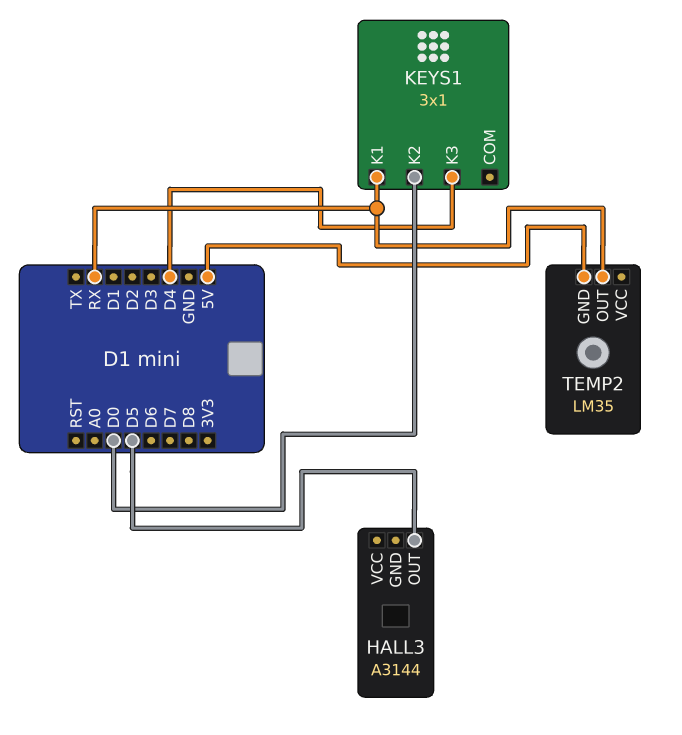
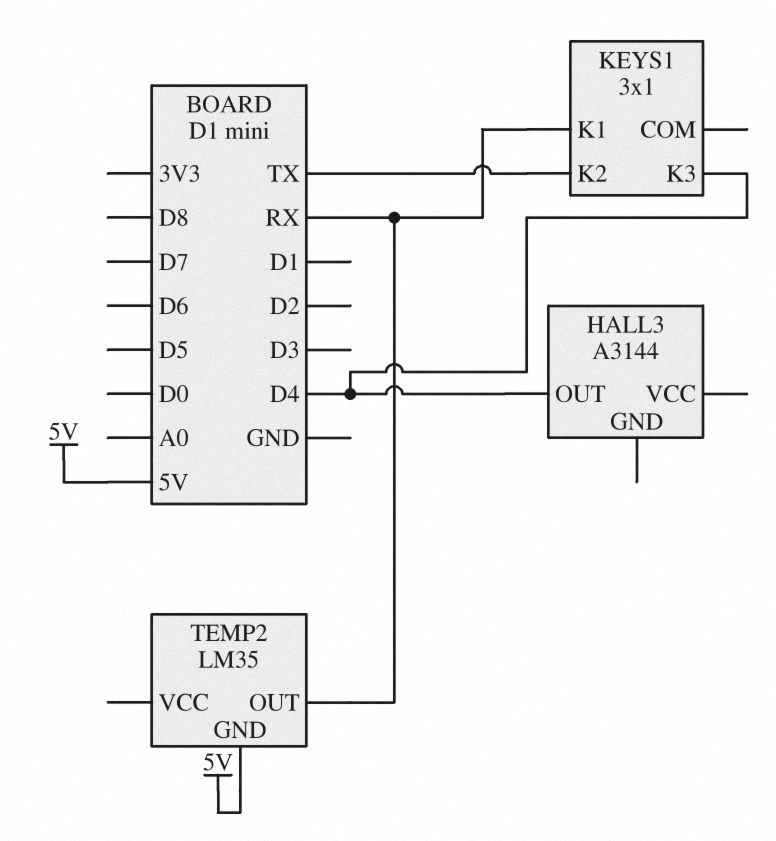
HALL3 pin OUT: D5 -> D4
KEYS1 pin K2: D0 -> TX

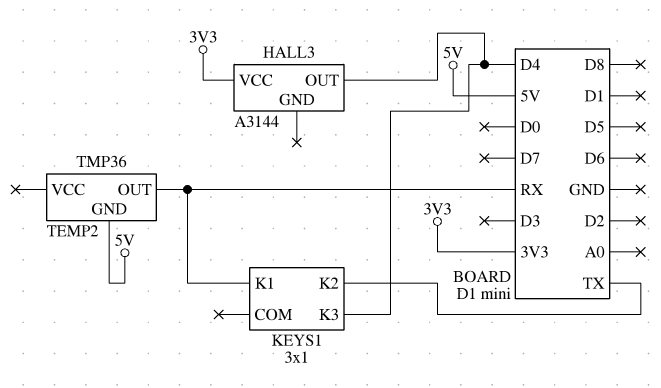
HALL3 pin VCC: none -> 3V3
TEMP2: LM35 -> TMP36

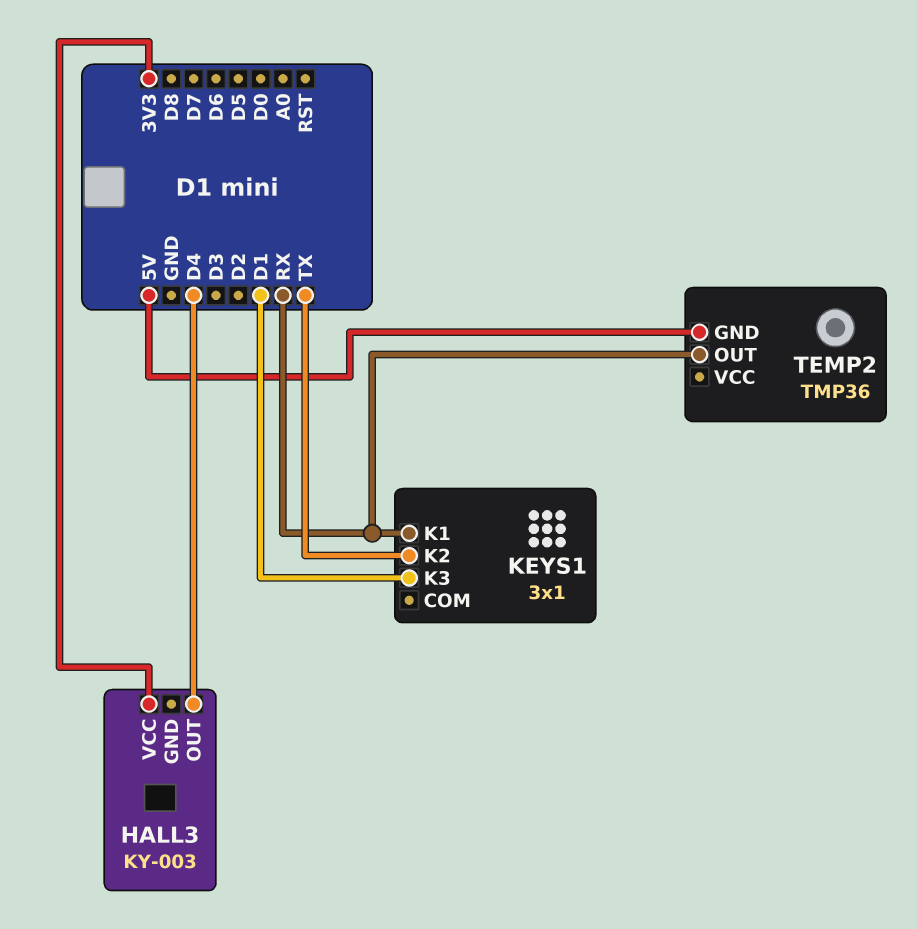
HALL3: A3144 -> KY-003
KEYS1 pin K3: D4 -> D1

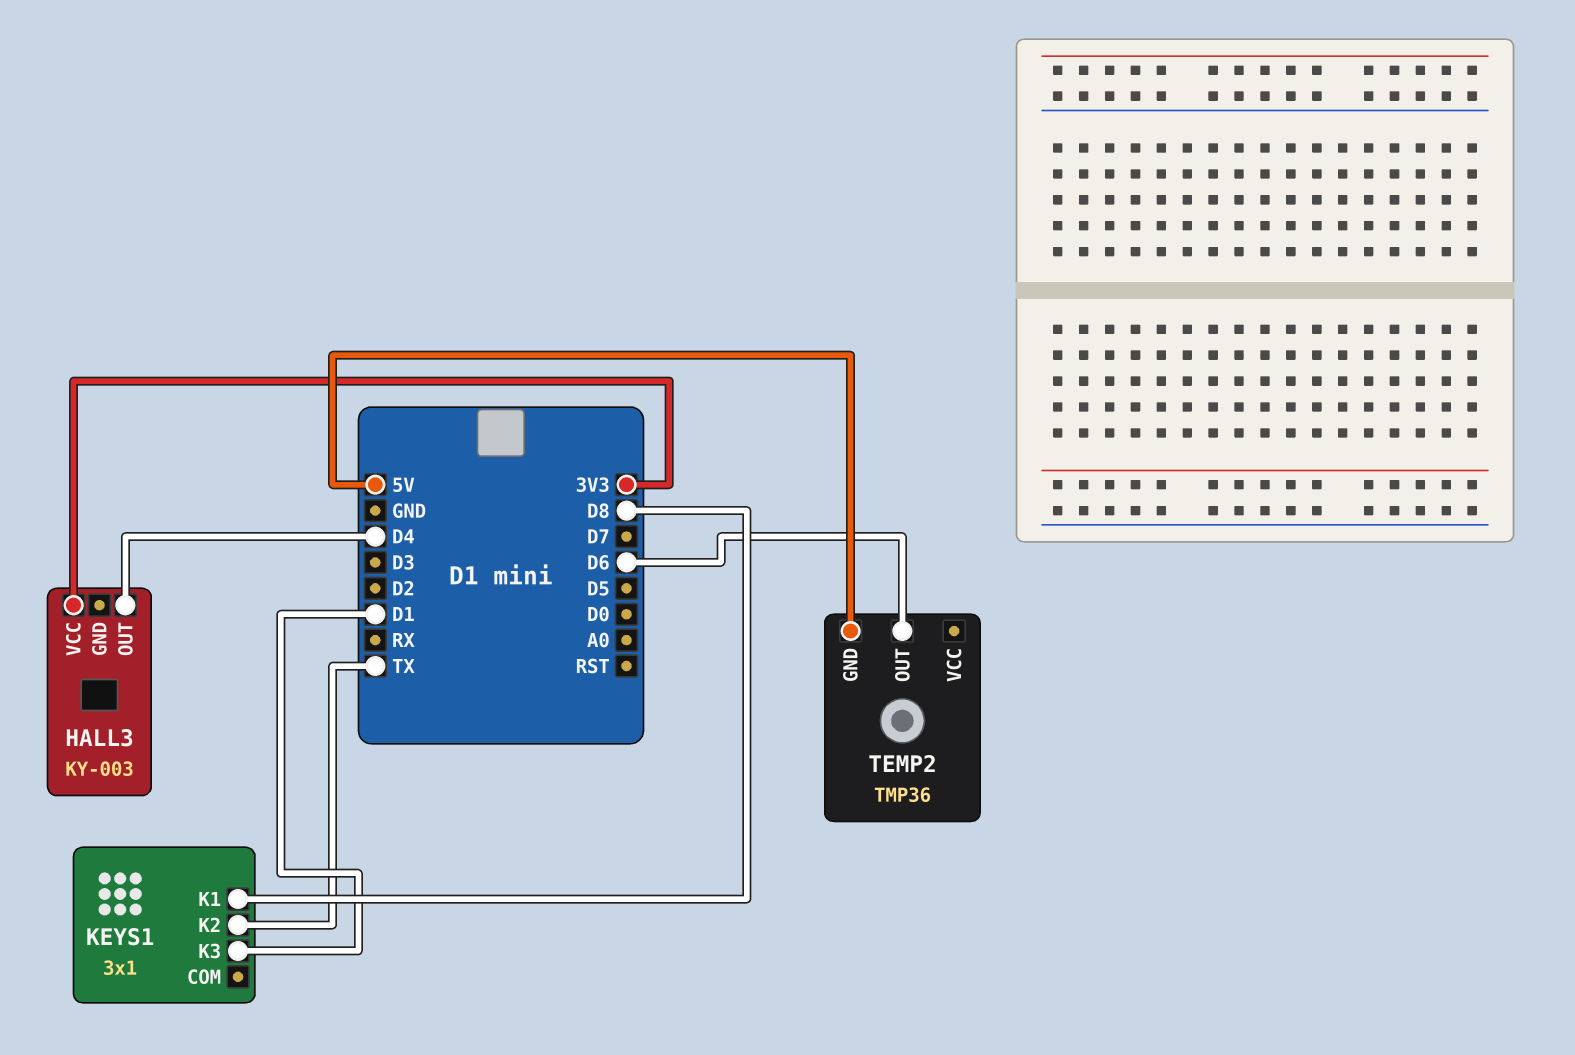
KEYS1 pin K1: RX -> D8
TEMP2 pin OUT: RX -> D6

